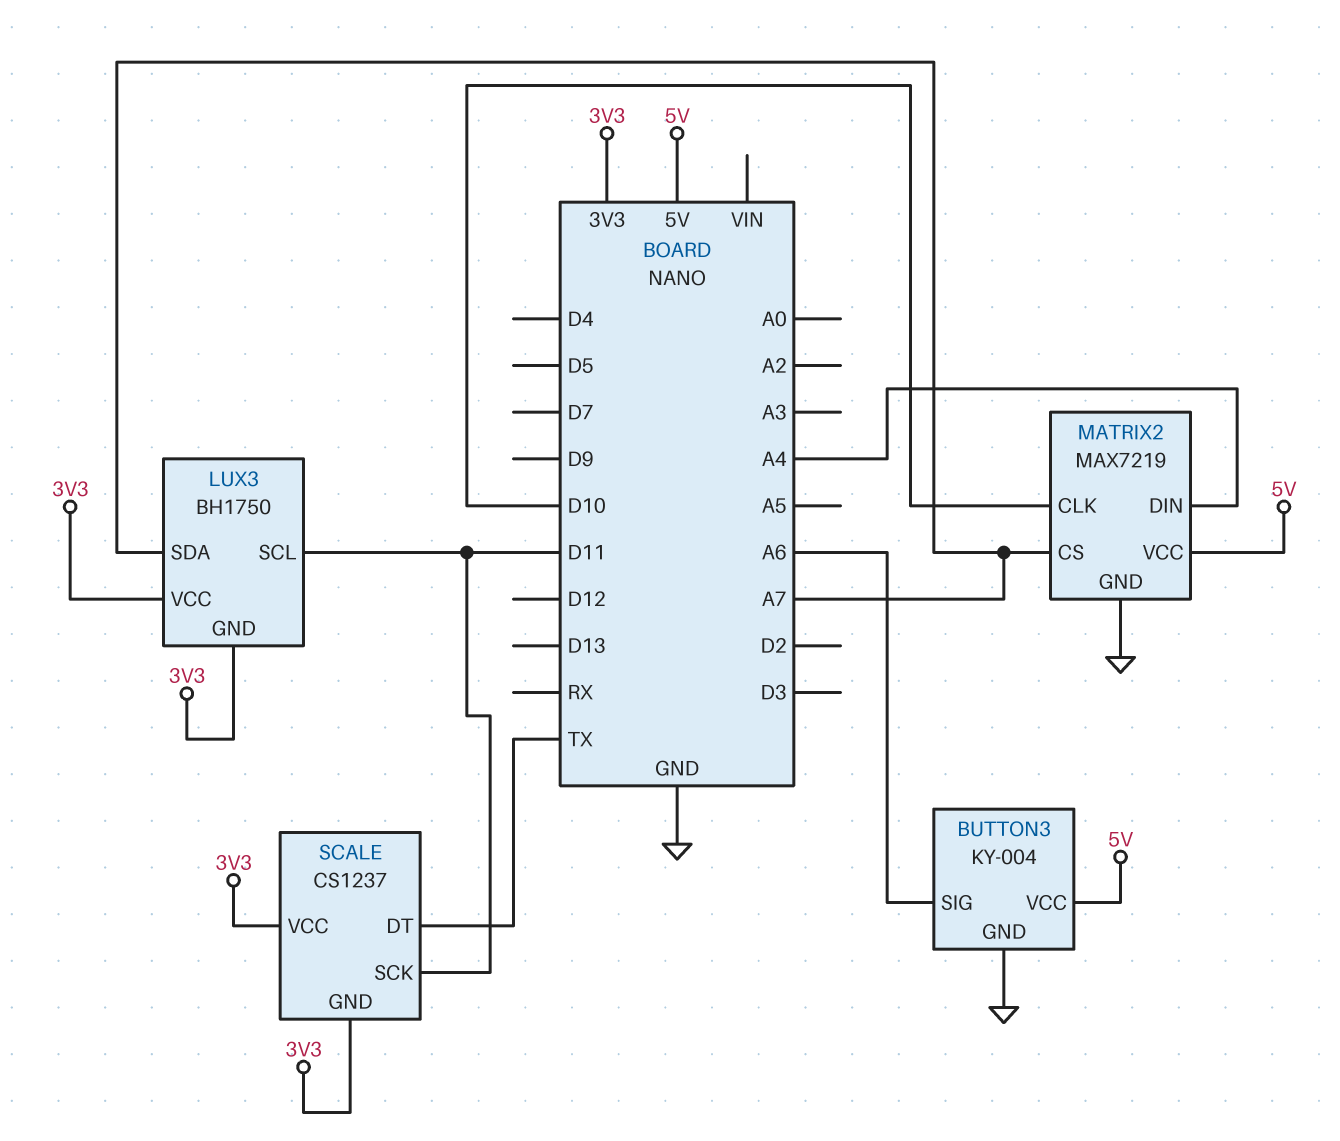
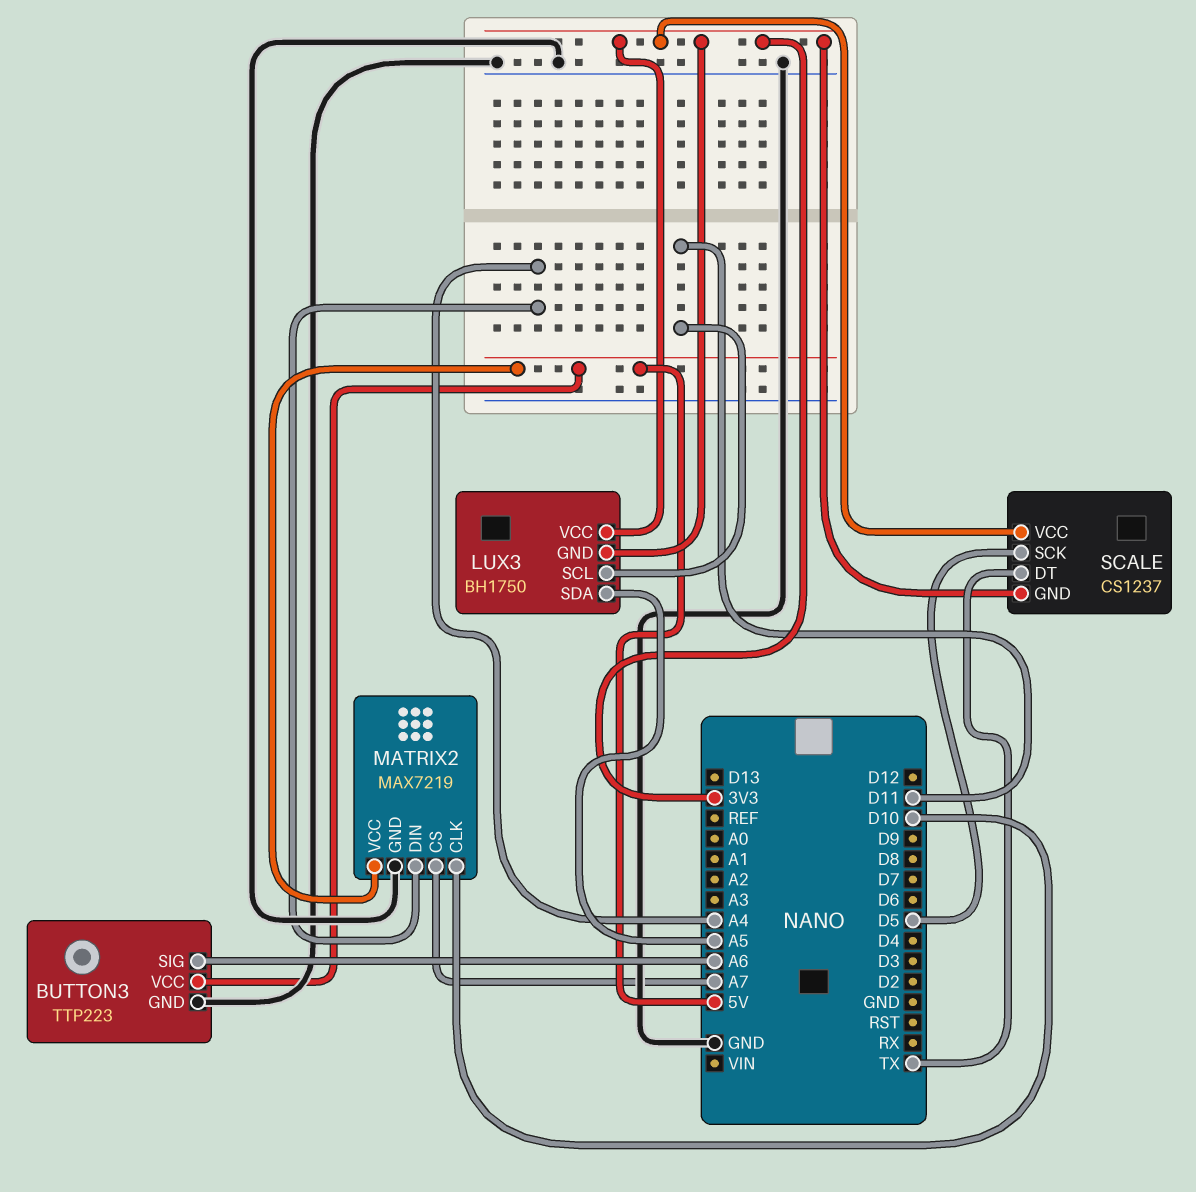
BUTTON3: KY-004 -> TTP223
LUX3 pin SDA: A7 -> A5
SCALE pin SCK: D11 -> D5

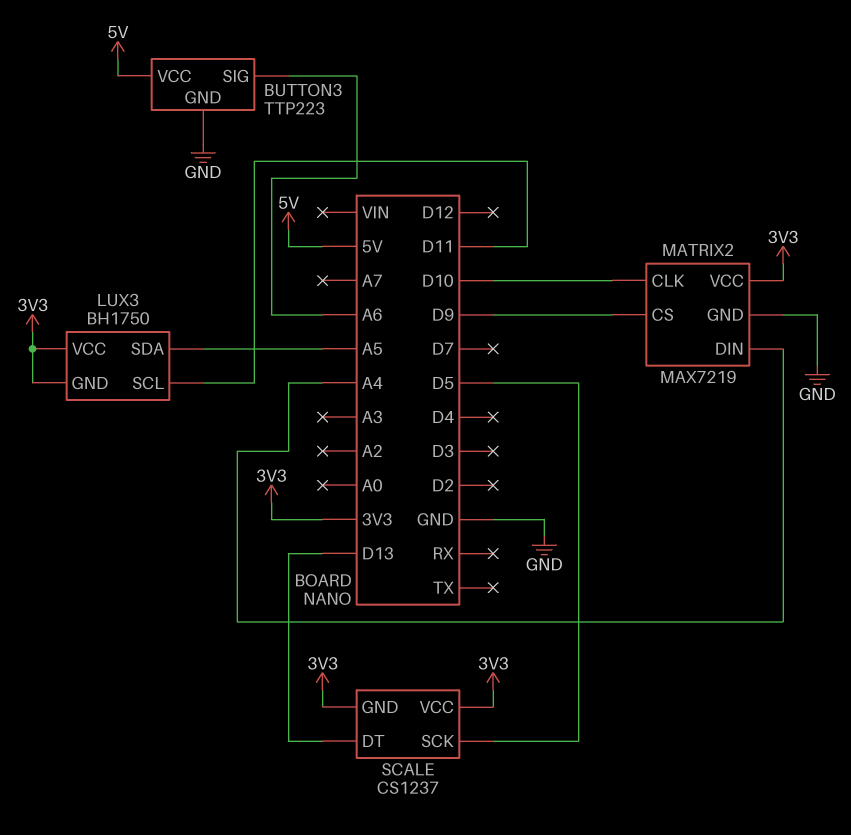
MATRIX2 pin CS: A7 -> D9
MATRIX2 pin VCC: 5V -> 3V3
SCALE pin DT: TX -> D13

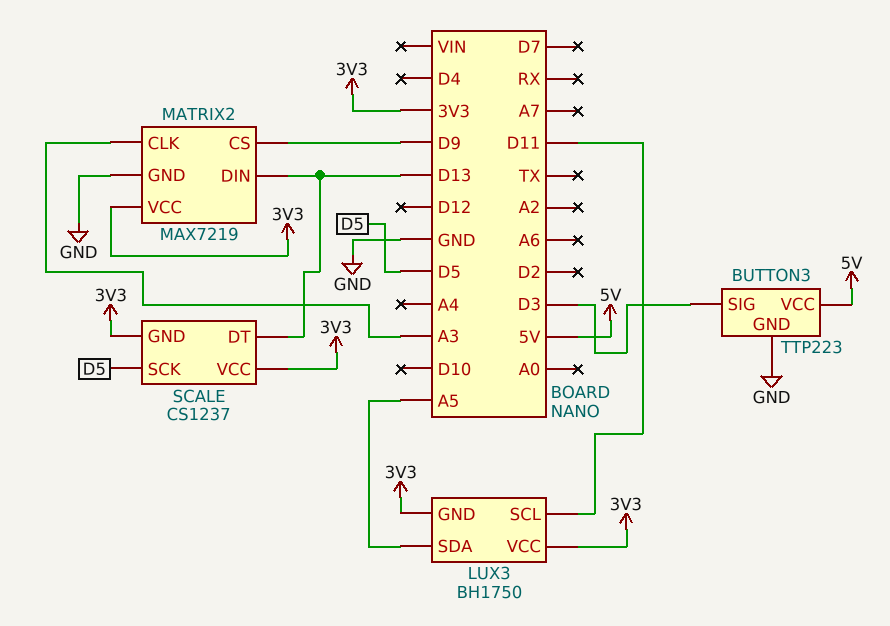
BUTTON3 pin SIG: A6 -> D3
MATRIX2 pin CLK: D10 -> A3
MATRIX2 pin DIN: A4 -> D13

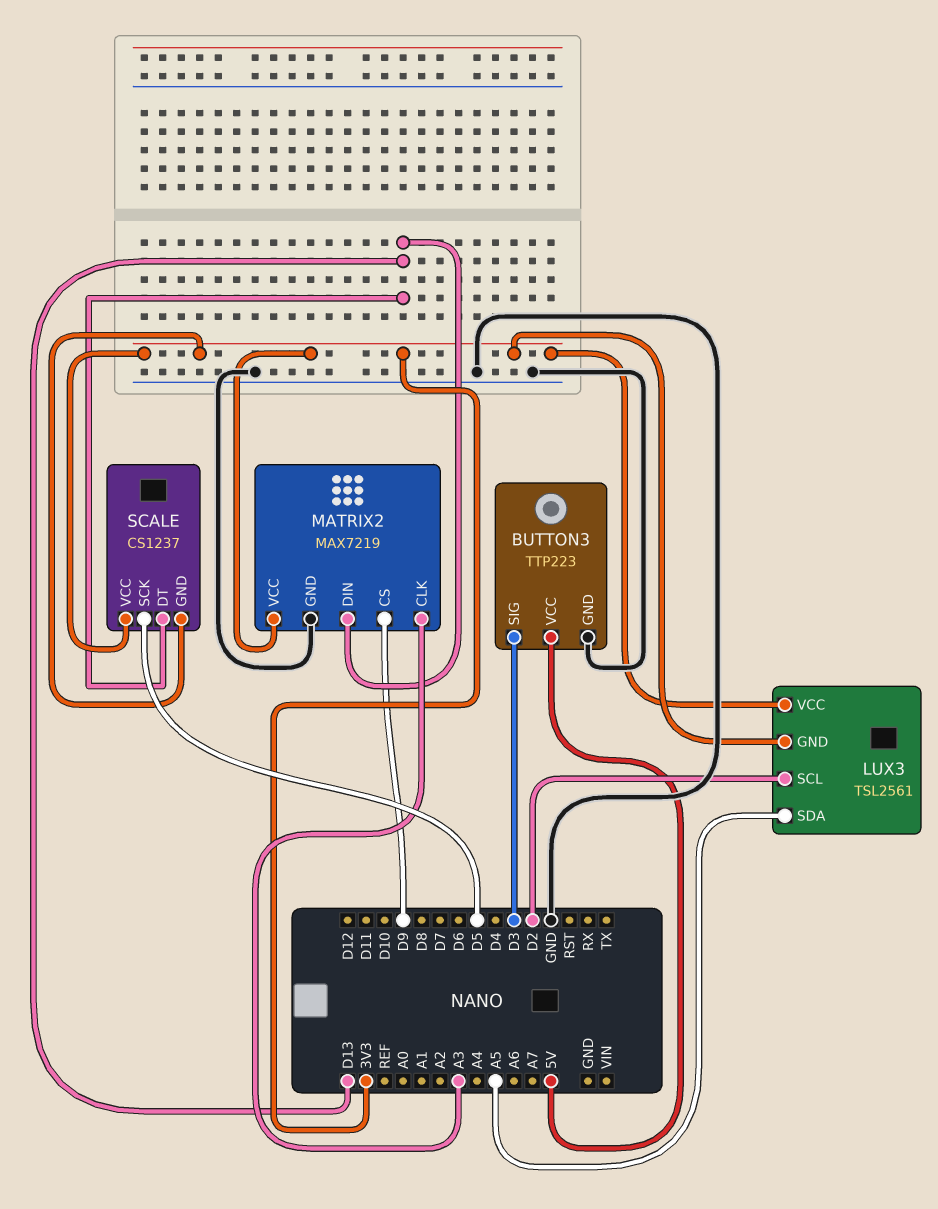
LUX3: BH1750 -> TSL2561
LUX3 pin SCL: D11 -> D2

